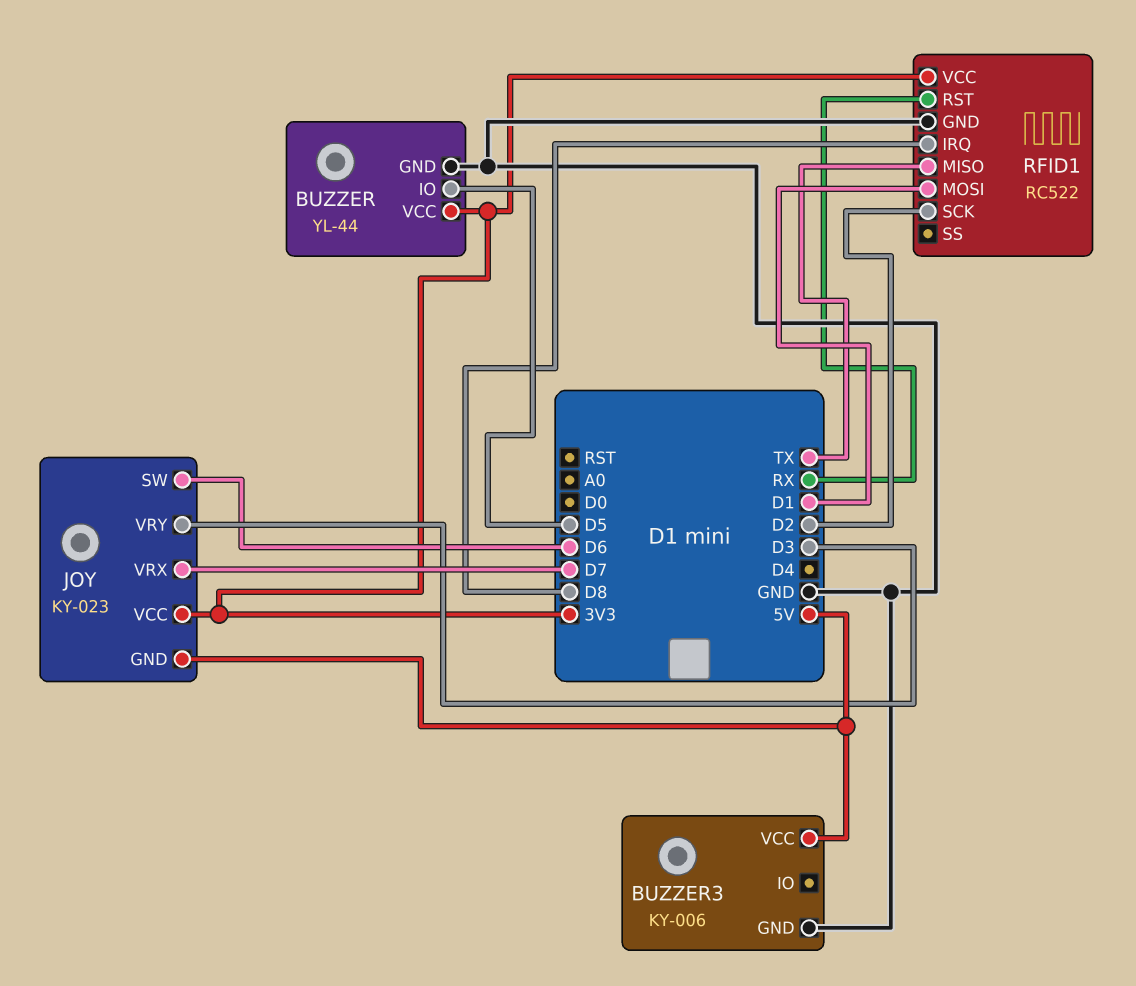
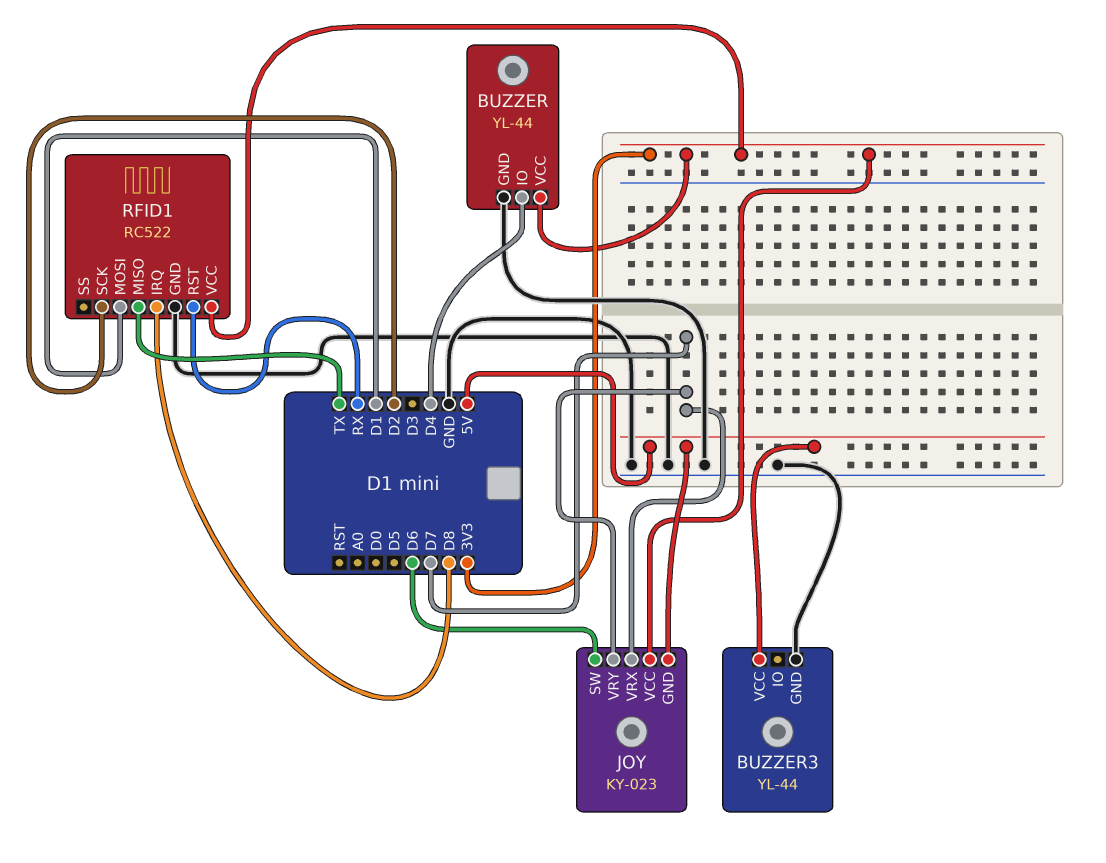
BUZZER pin IO: D5 -> D4
BUZZER3: KY-006 -> YL-44
JOY pin VRY: D3 -> D7

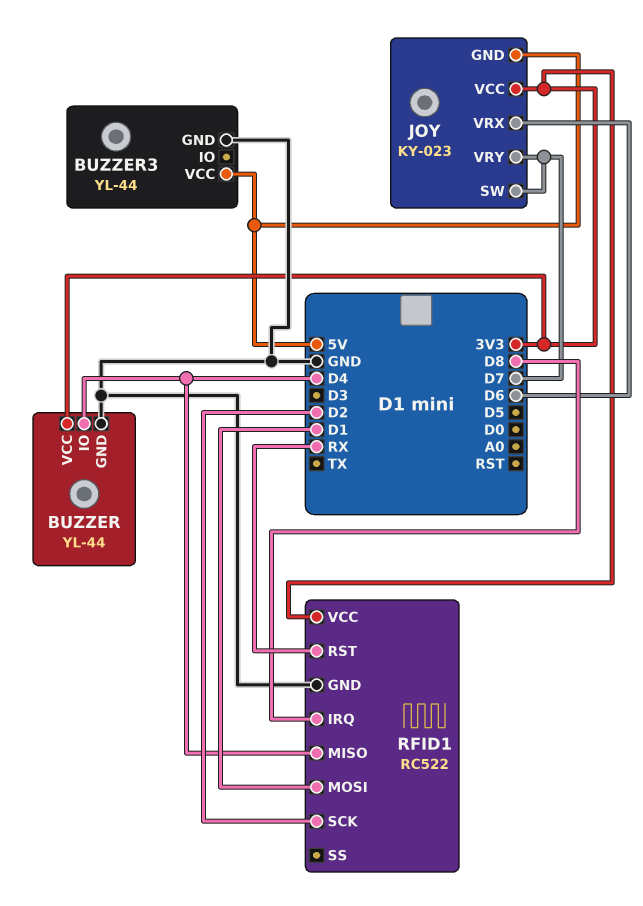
JOY pin SW: D6 -> D7
JOY pin VRX: D7 -> D6
RFID1 pin MISO: TX -> D4

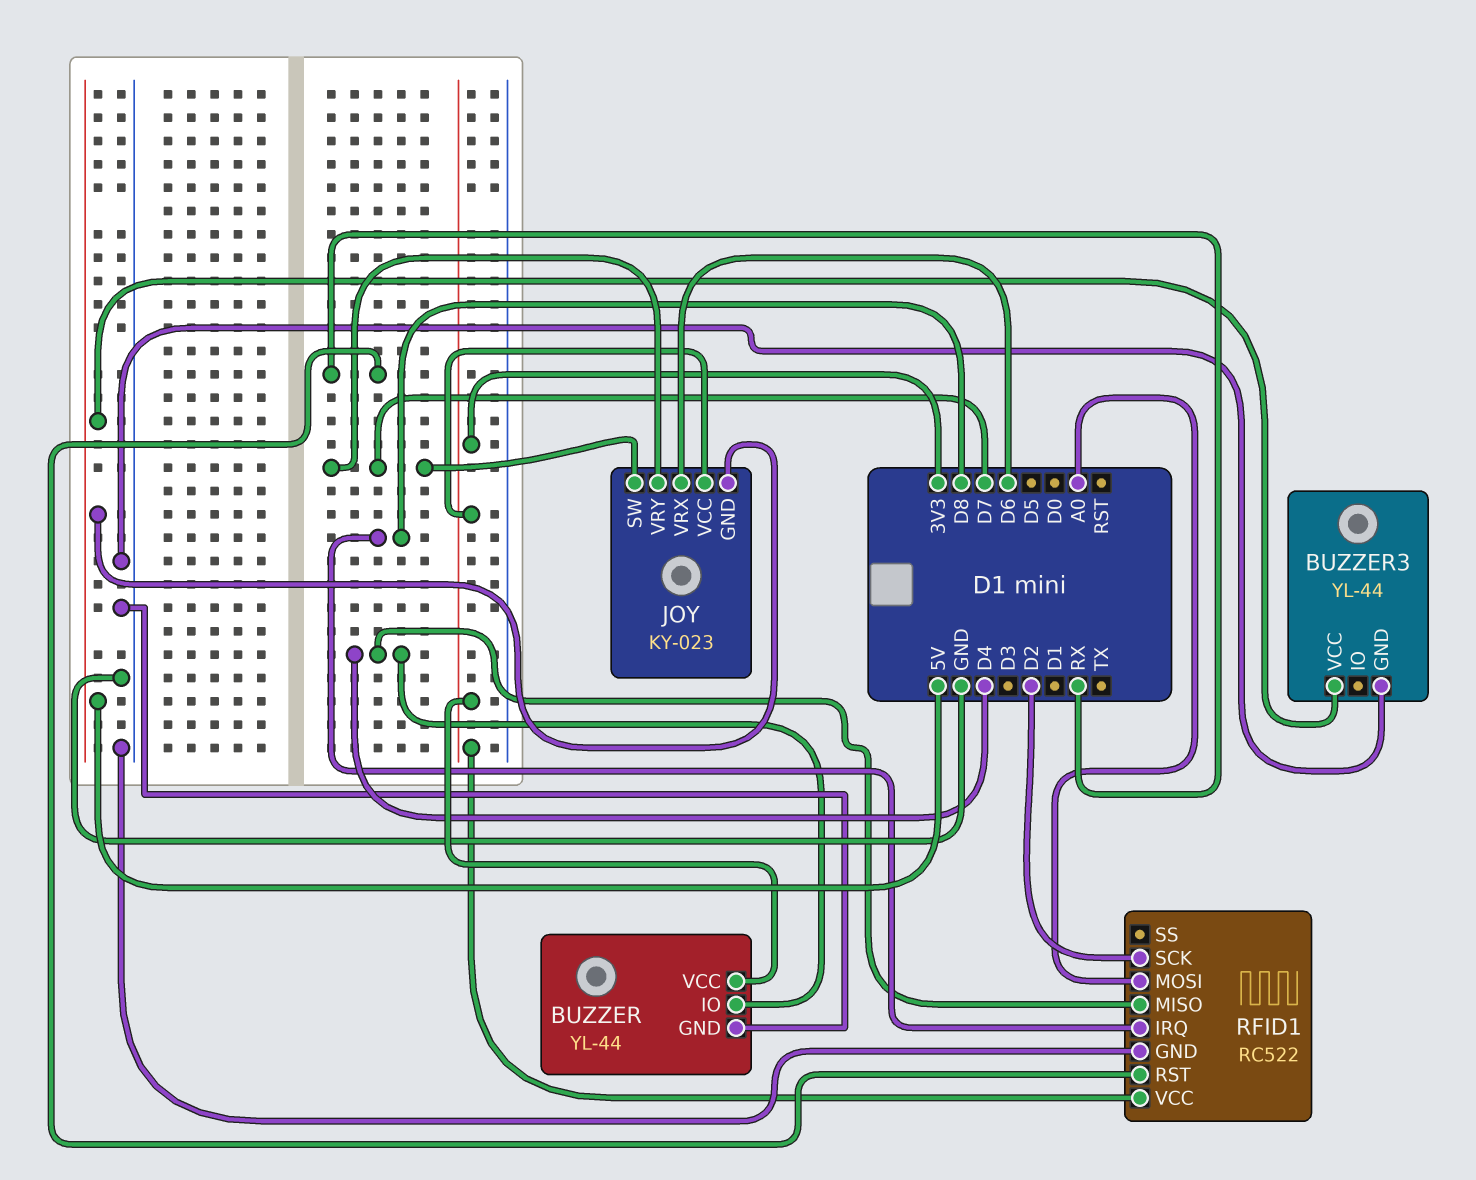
RFID1 pin MOSI: D1 -> A0

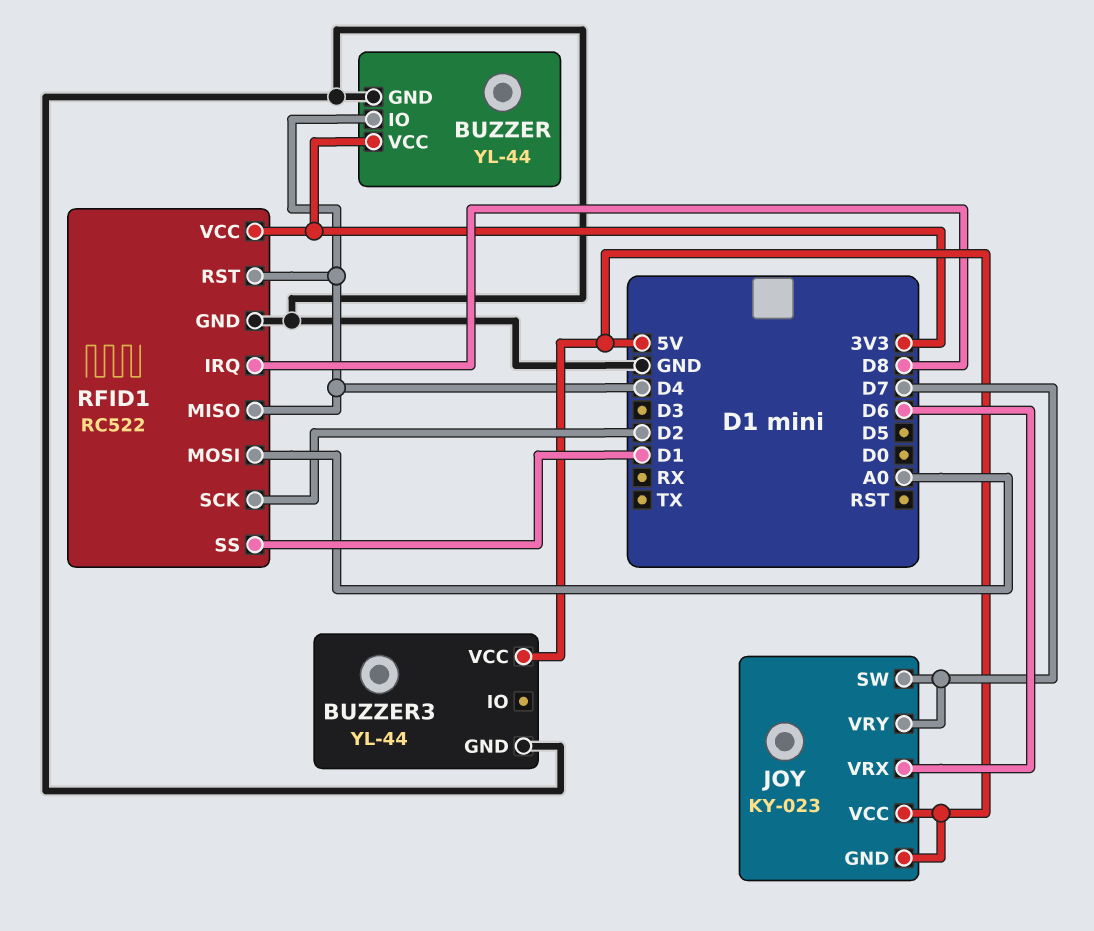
JOY pin VCC: 3V3 -> 5V
RFID1 pin RST: RX -> D4
RFID1 pin SS: none -> D1

